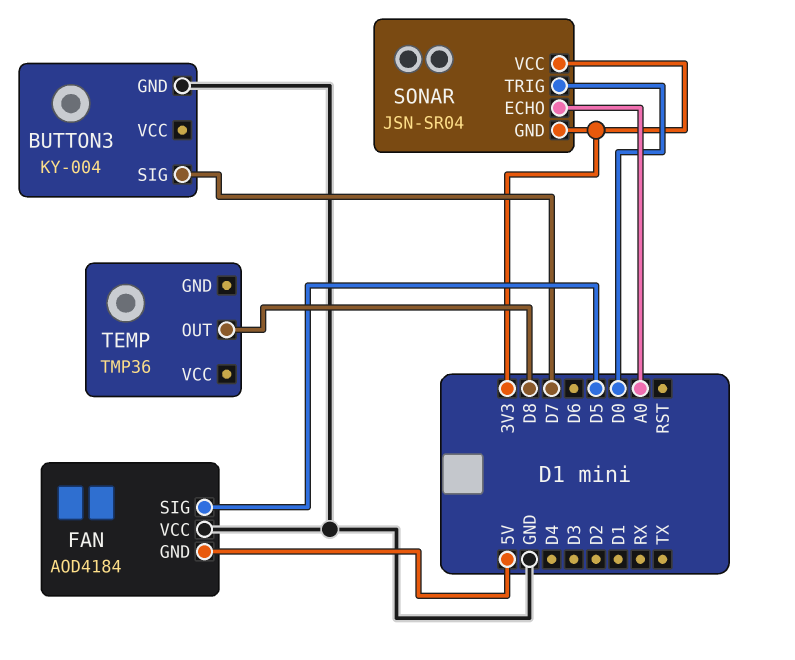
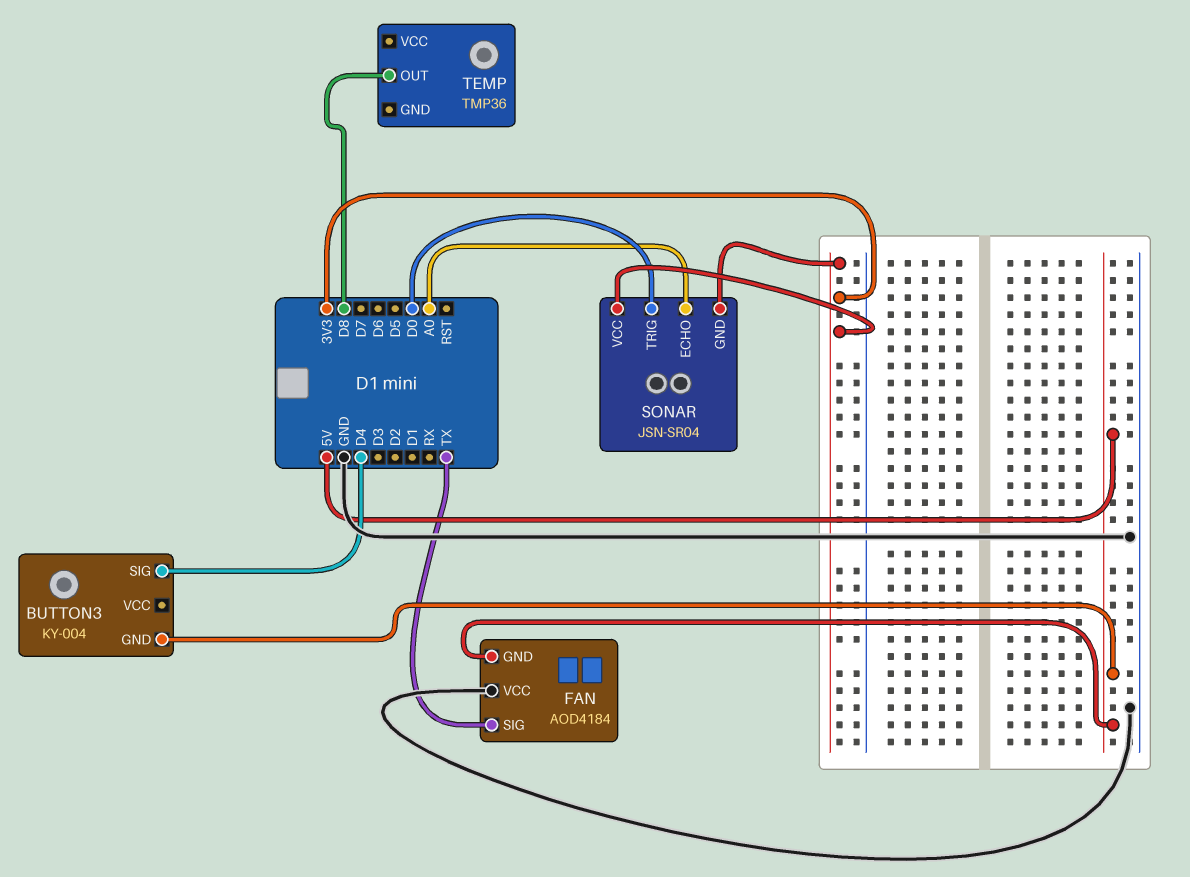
BUTTON3 pin GND: GND -> 5V
BUTTON3 pin SIG: D7 -> D4
FAN pin SIG: D5 -> TX

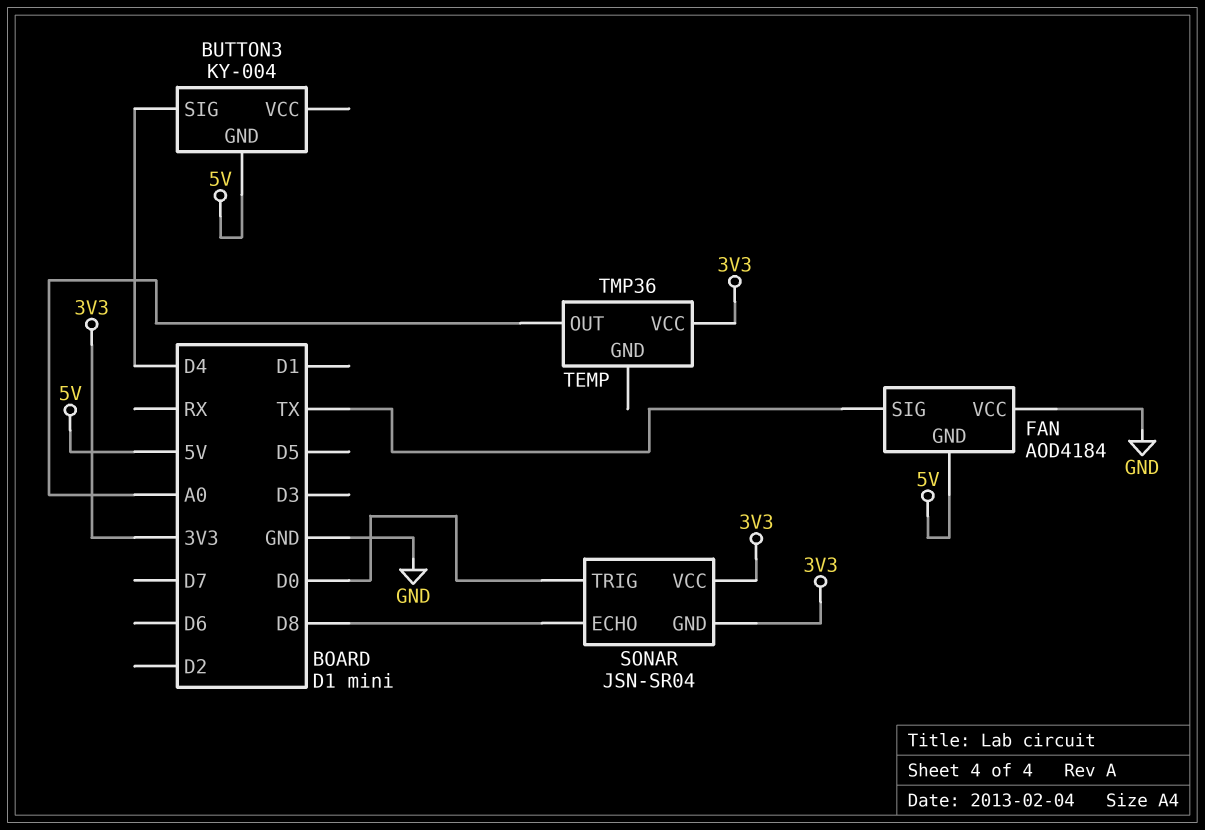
SONAR pin ECHO: A0 -> D8
TEMP pin OUT: D8 -> A0
TEMP pin VCC: none -> 3V3

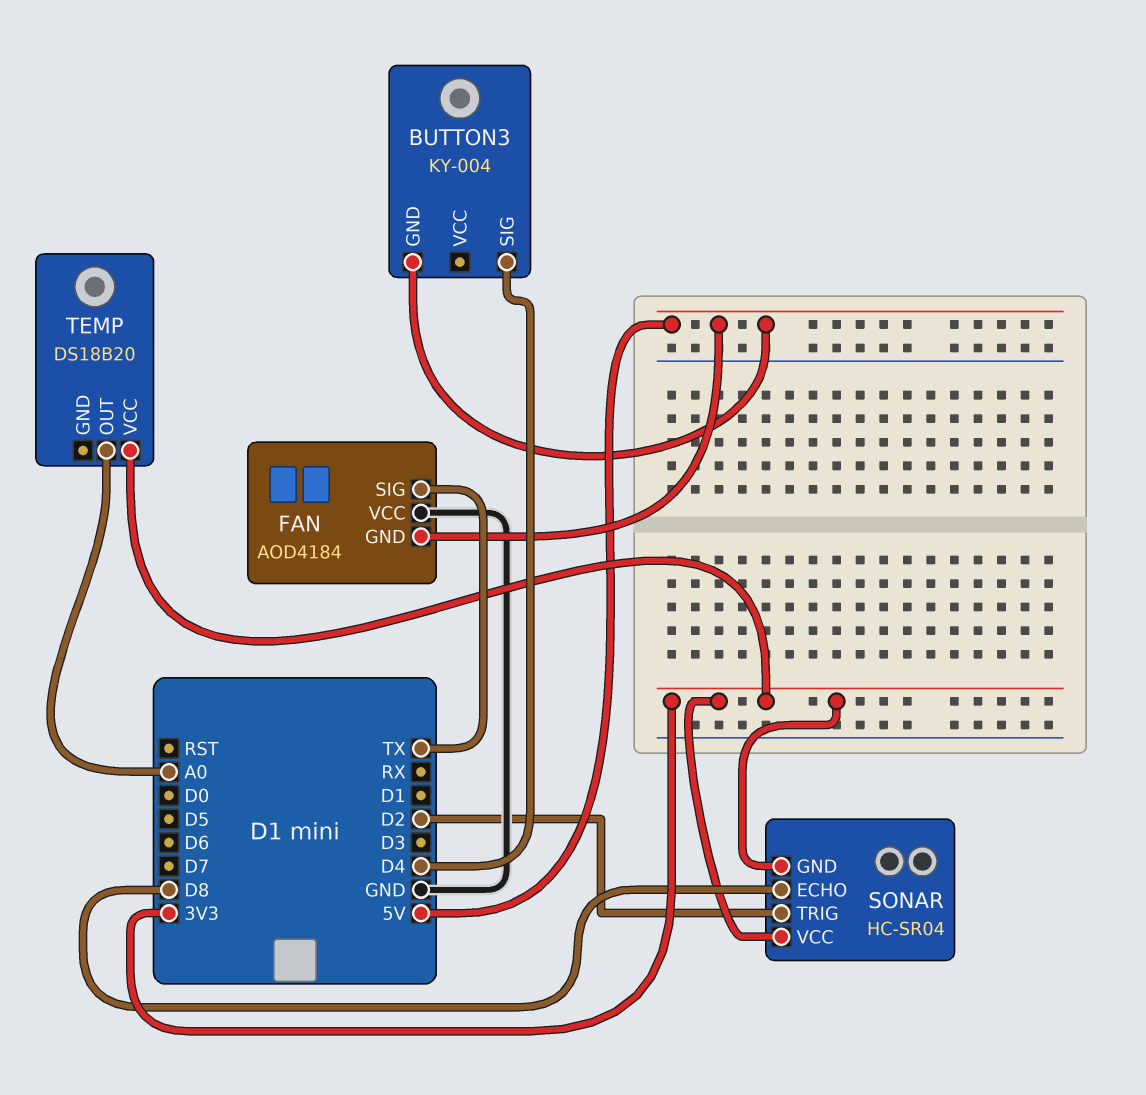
SONAR: JSN-SR04 -> HC-SR04
SONAR pin TRIG: D0 -> D2
TEMP: TMP36 -> DS18B20

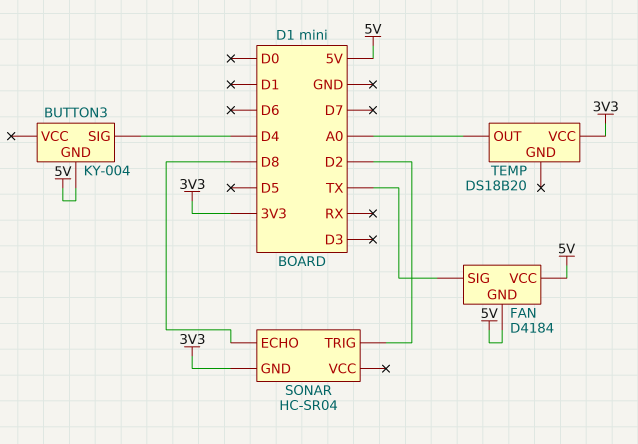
FAN: AOD4184 -> D4184
FAN pin VCC: GND -> 5V
SONAR pin VCC: 3V3 -> none

